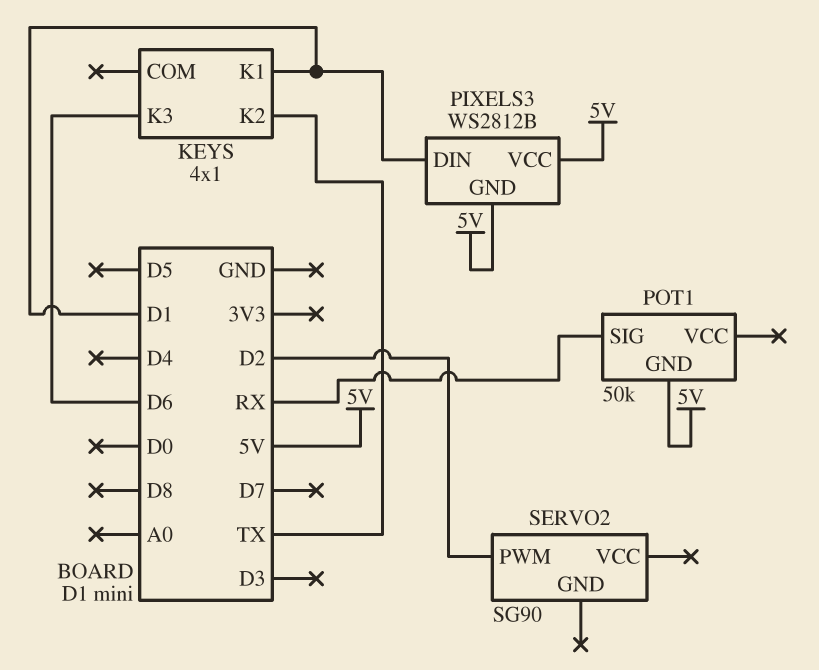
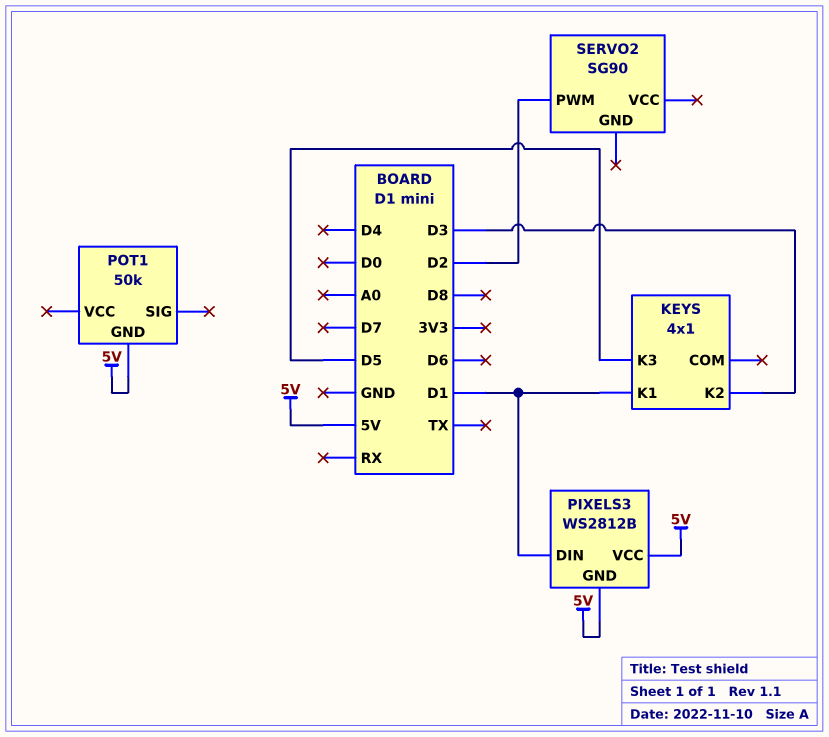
KEYS pin K2: TX -> D3
KEYS pin K3: D6 -> D5
POT1 pin SIG: RX -> none

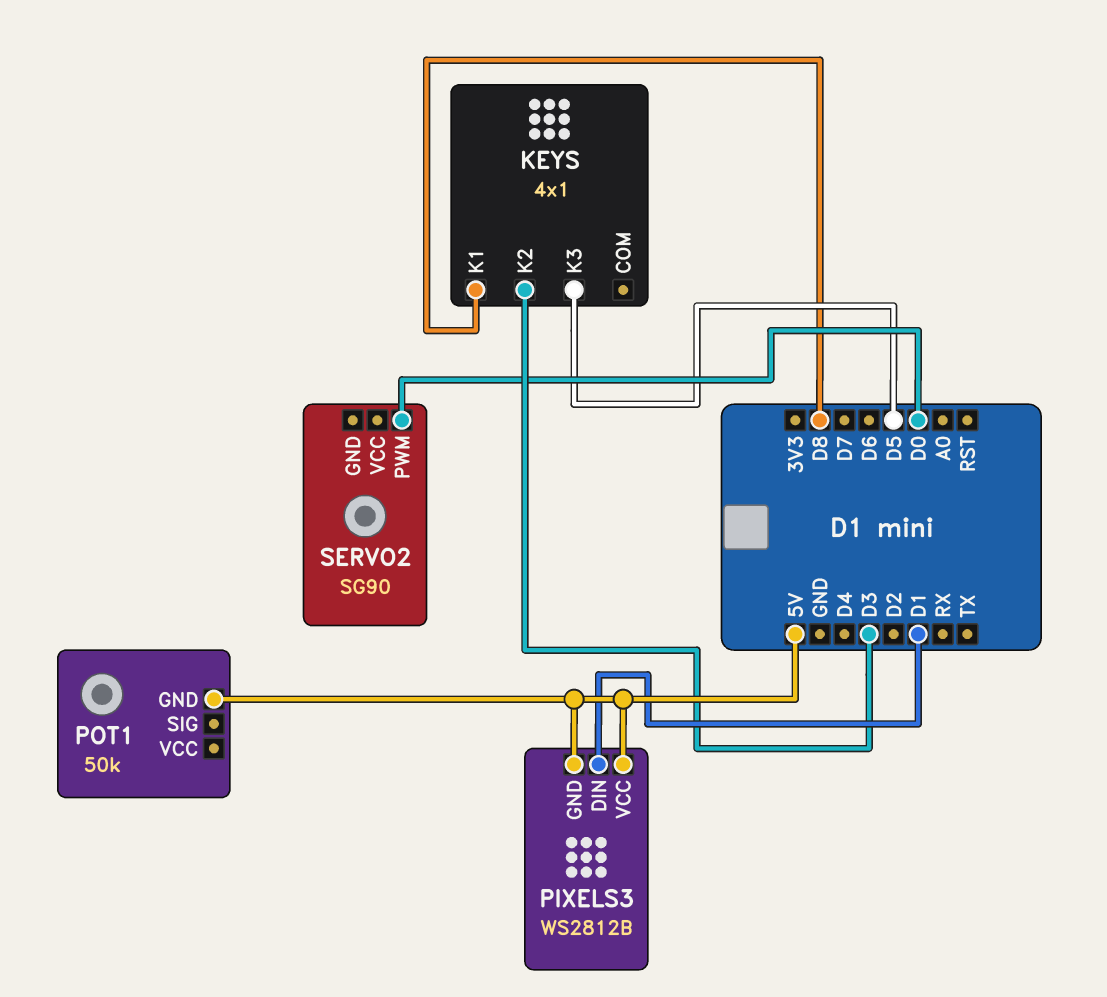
KEYS pin K1: D1 -> D8
SERVO2 pin PWM: D2 -> D0

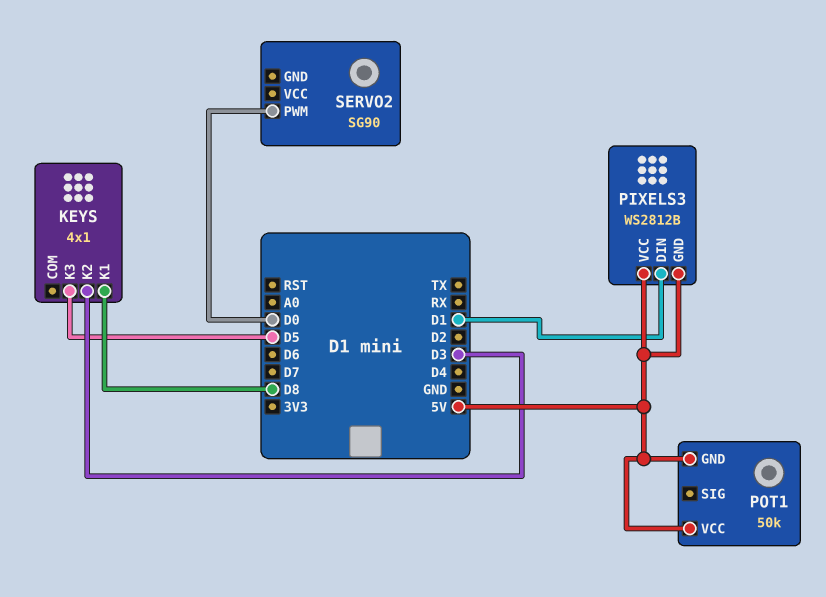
POT1 pin VCC: none -> 5V

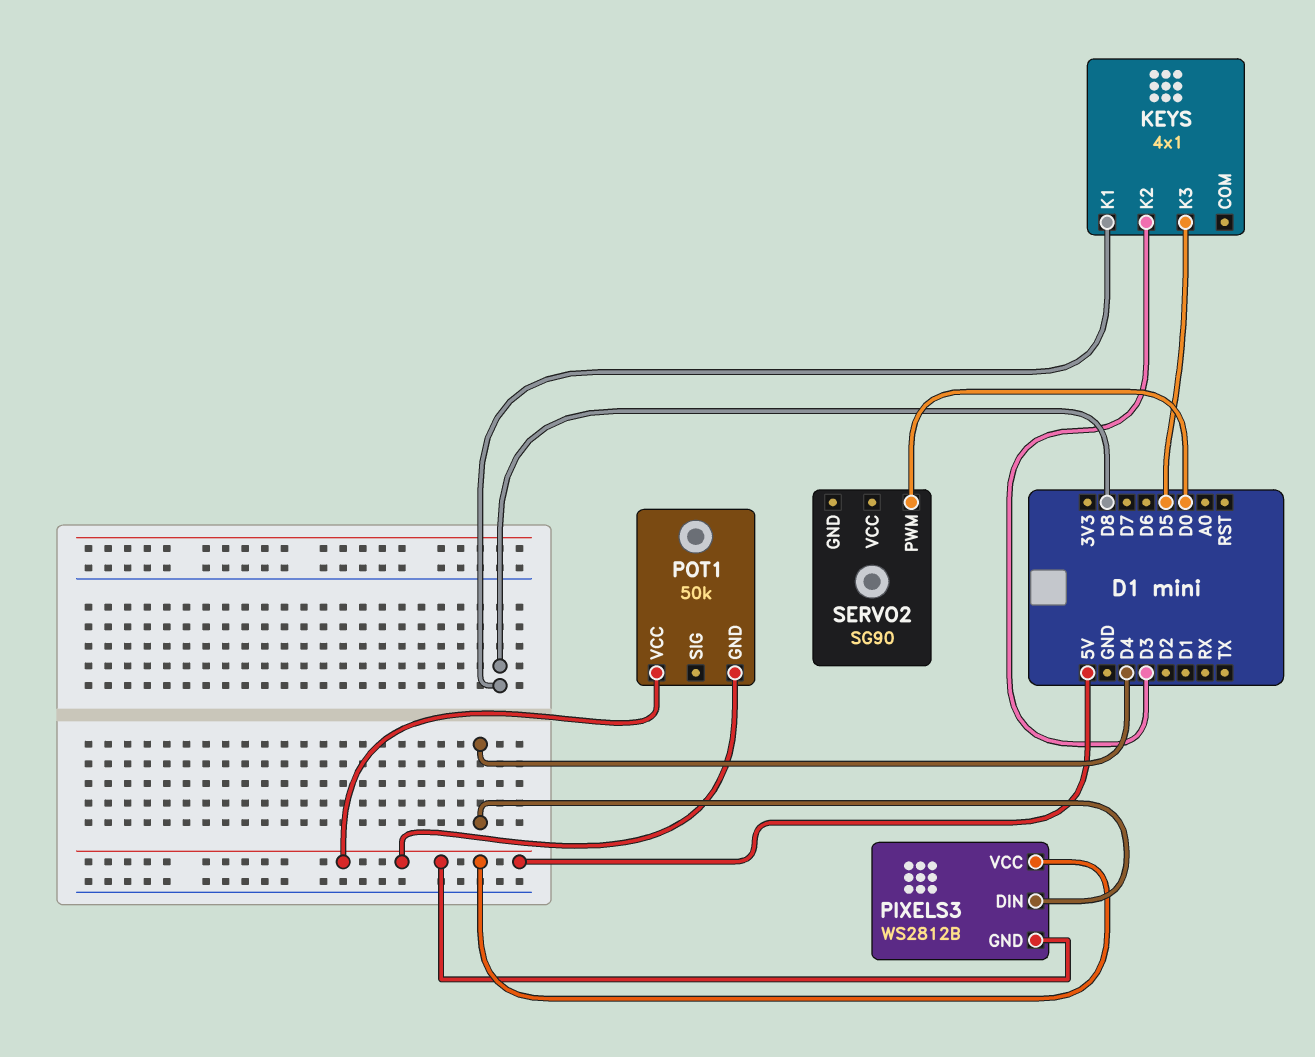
PIXELS3 pin DIN: D1 -> D4

